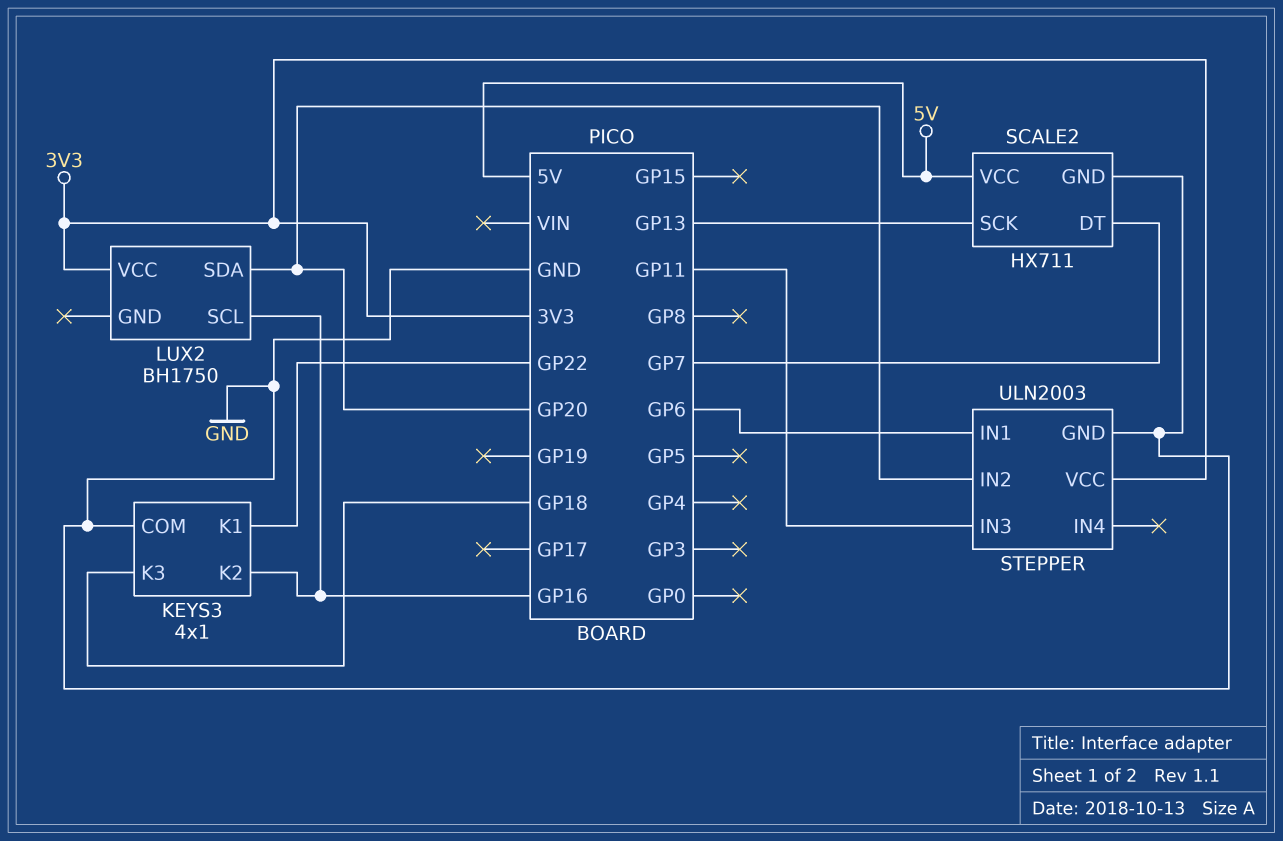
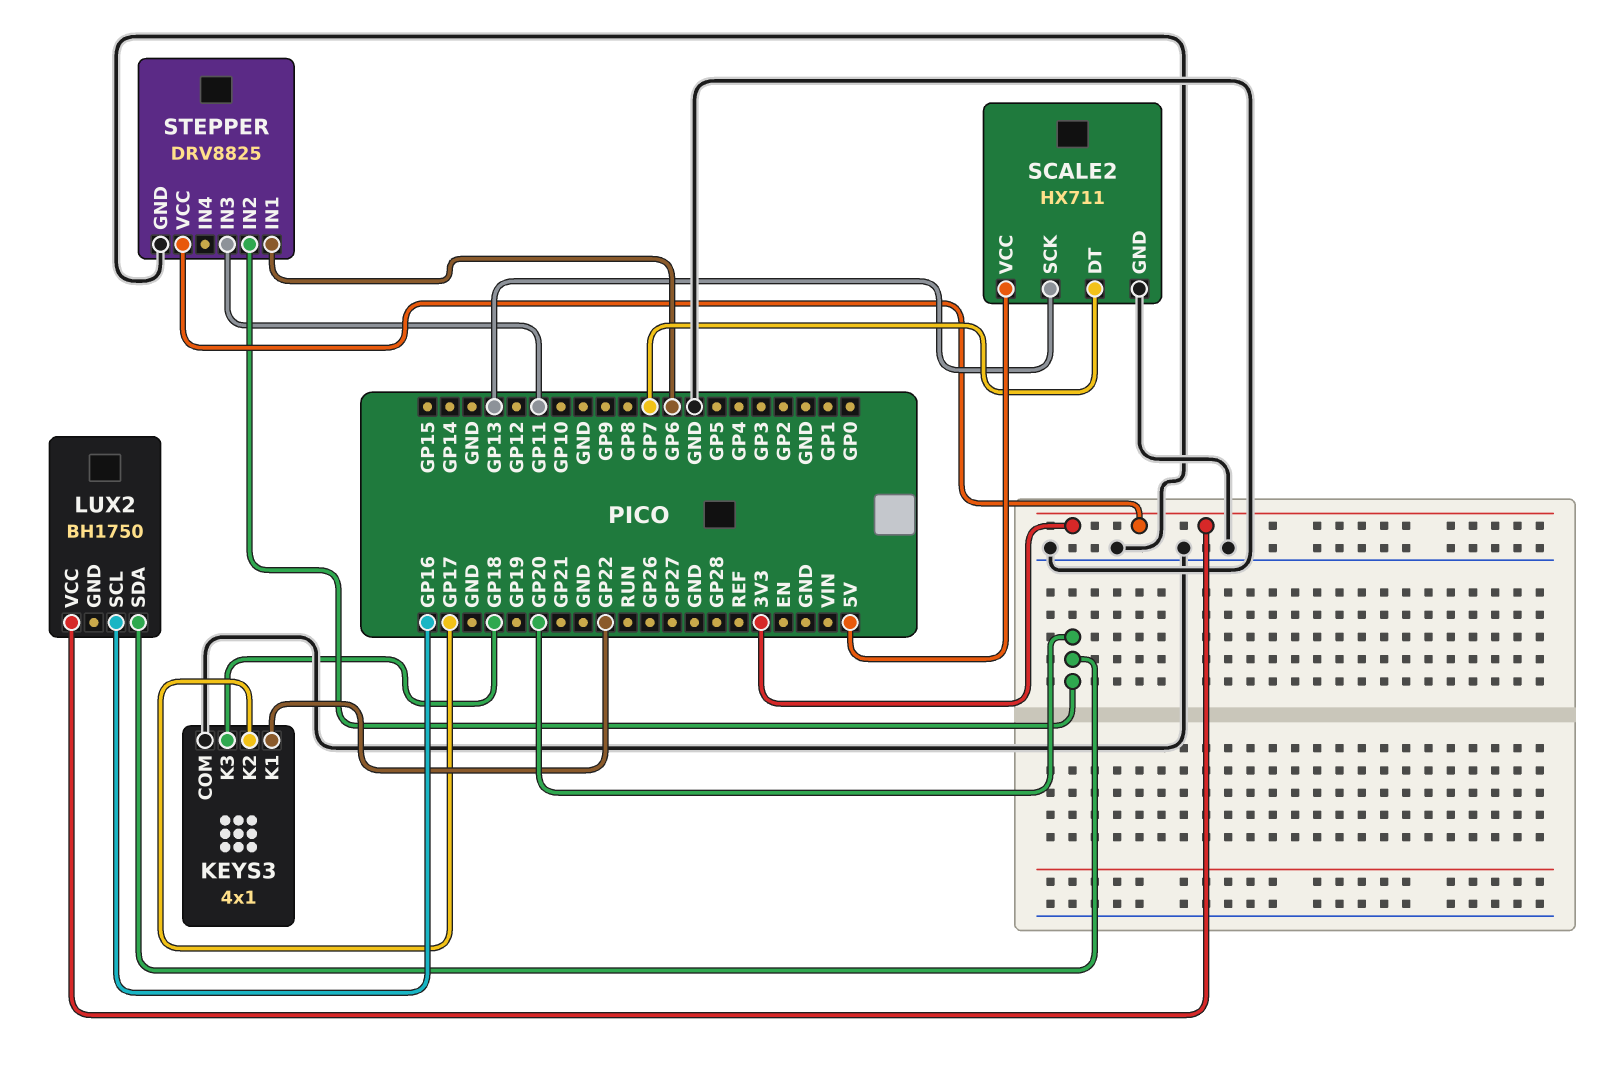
KEYS3 pin K2: GP16 -> GP17
STEPPER: ULN2003 -> DRV8825

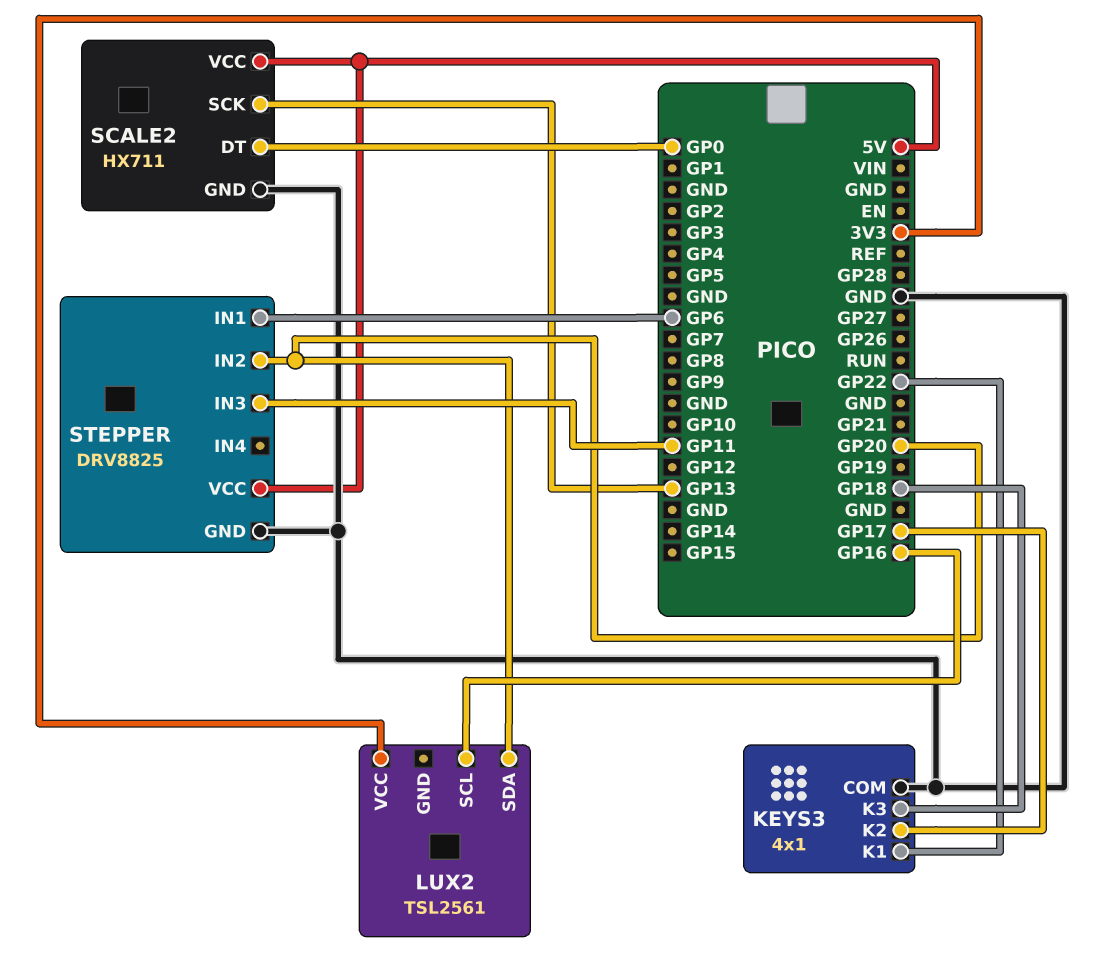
LUX2: BH1750 -> TSL2561
SCALE2 pin DT: GP7 -> GP0
STEPPER pin VCC: 3V3 -> 5V

